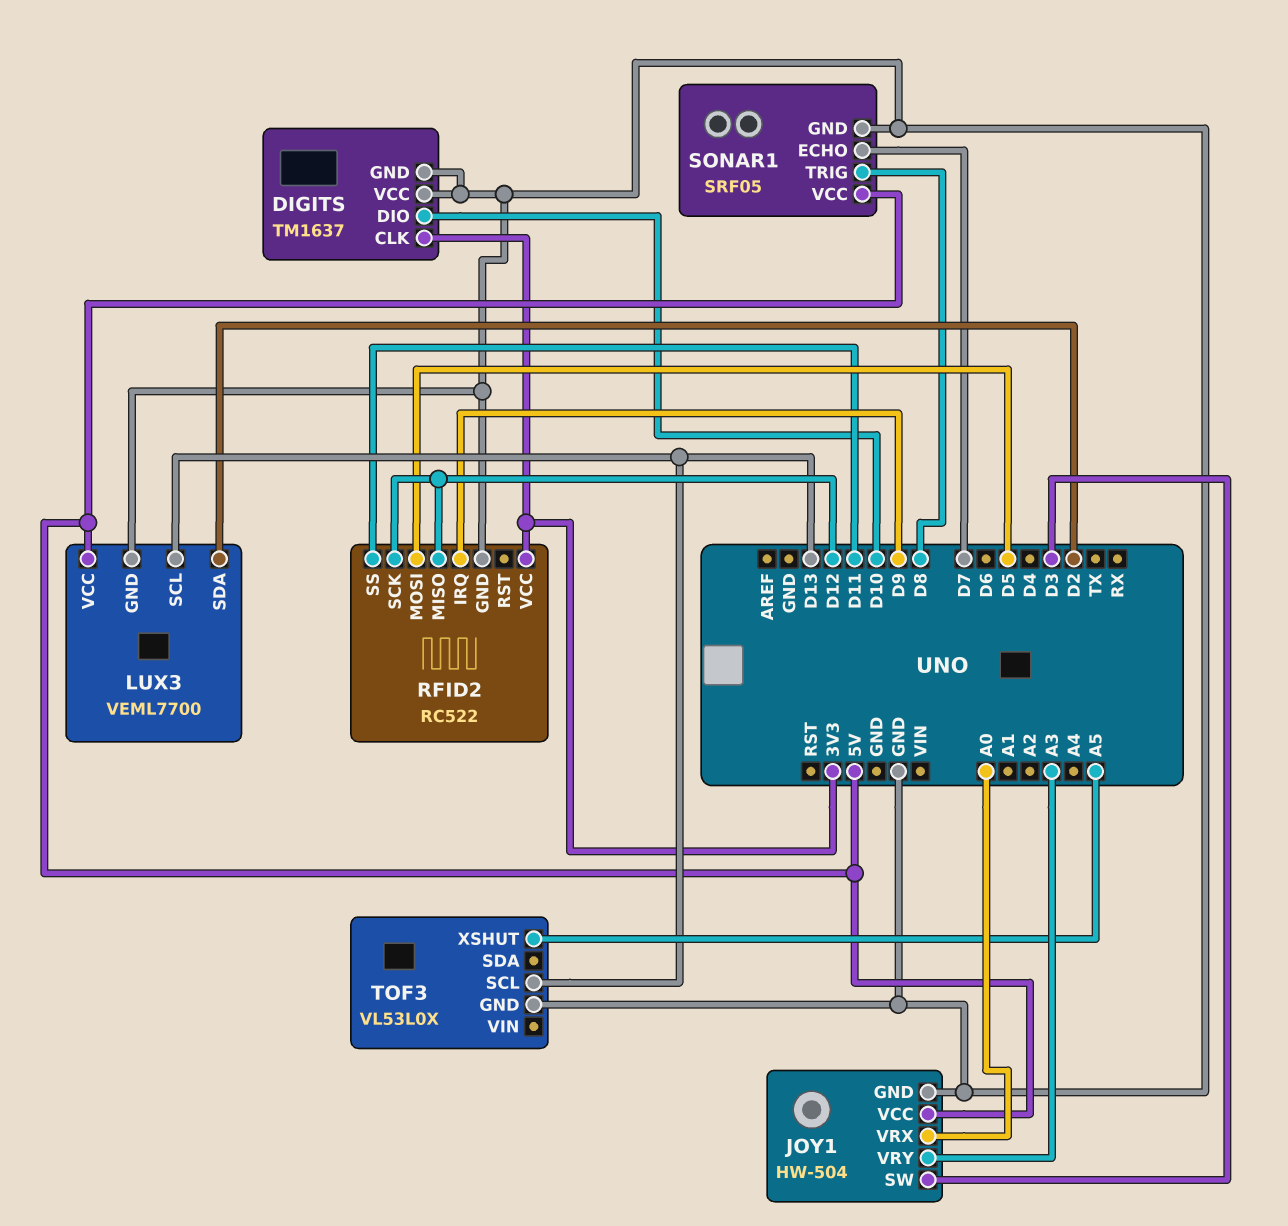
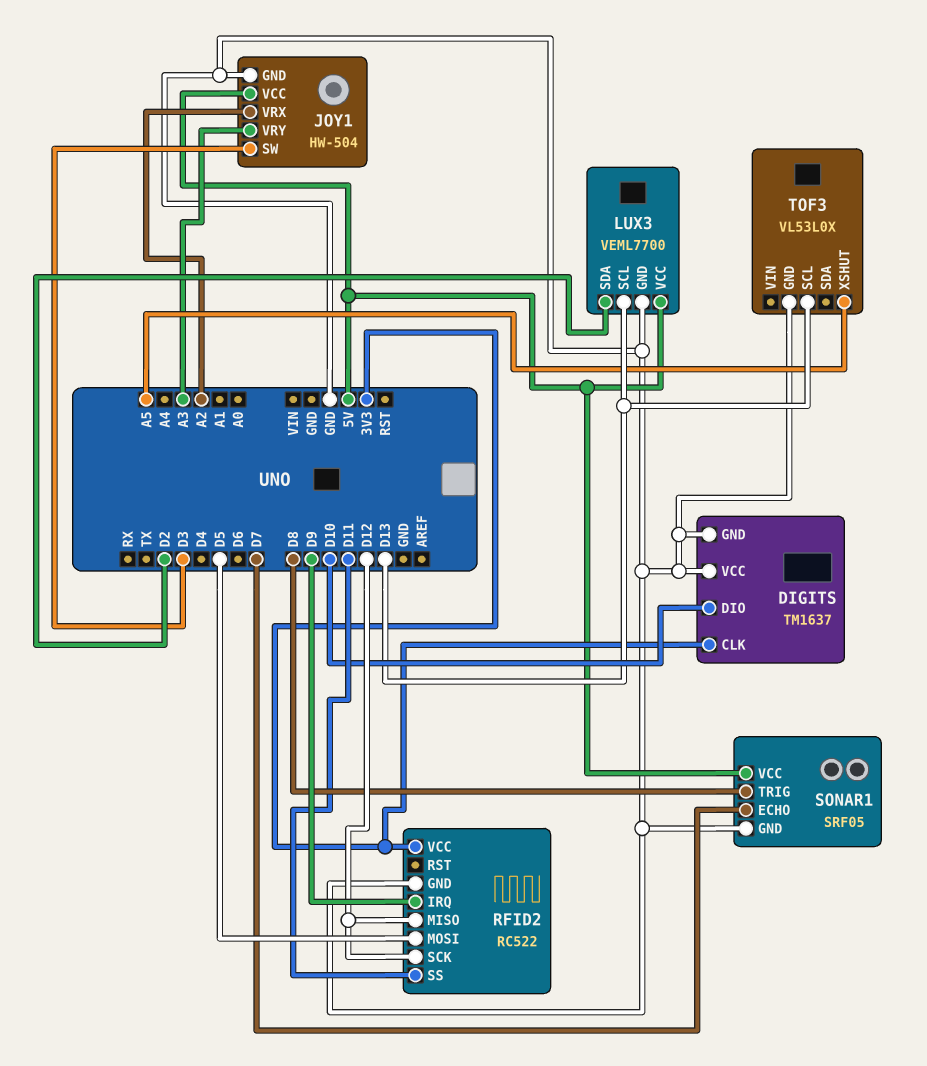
JOY1 pin VRX: A0 -> A2

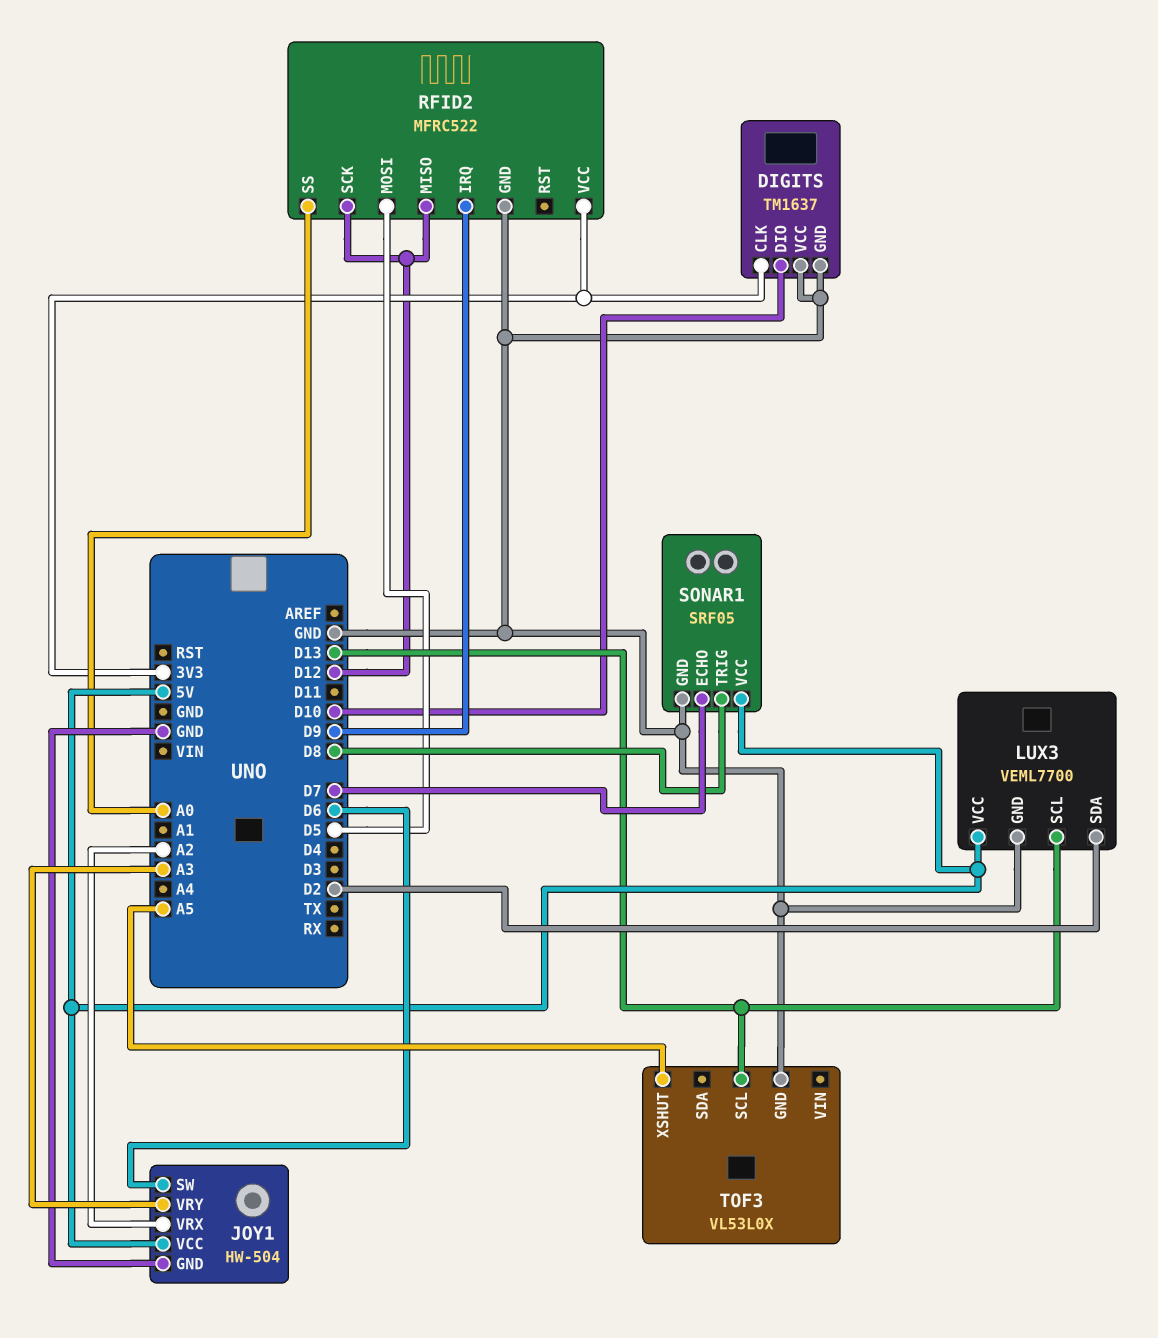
JOY1 pin SW: D3 -> D6
RFID2: RC522 -> MFRC522
RFID2 pin SS: D11 -> A0

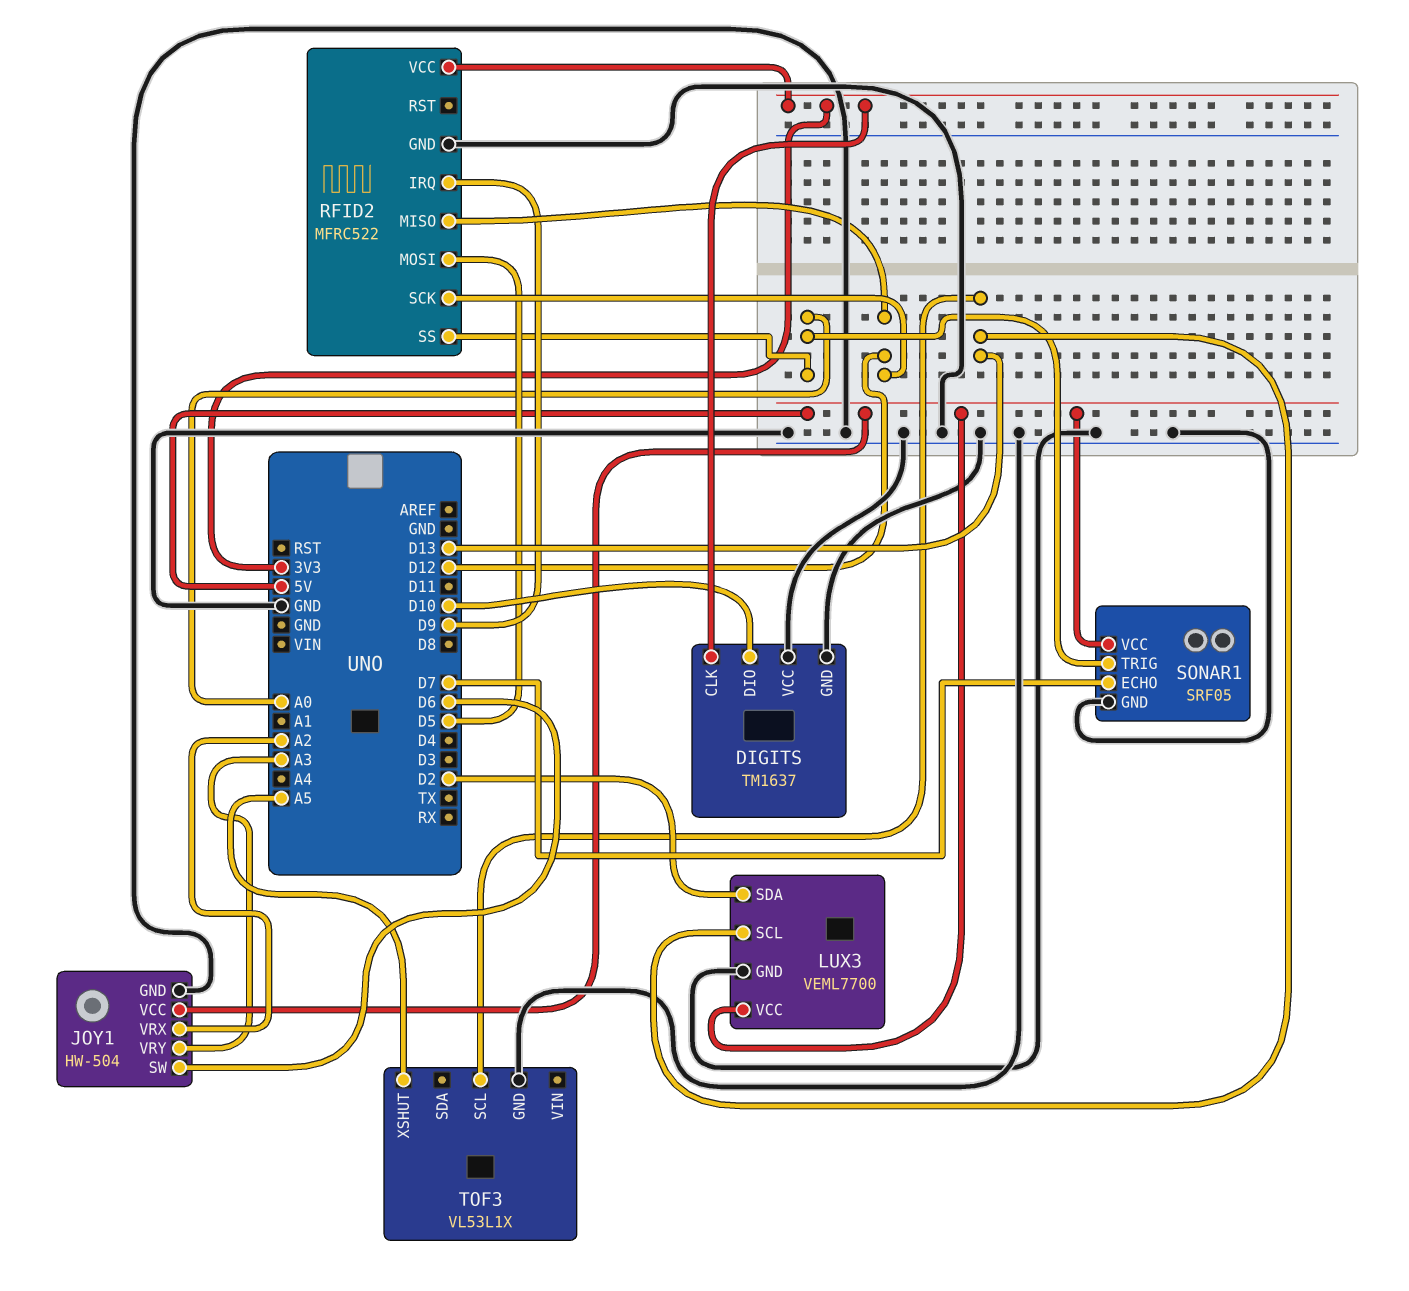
SONAR1 pin TRIG: D8 -> A0
TOF3: VL53L0X -> VL53L1X

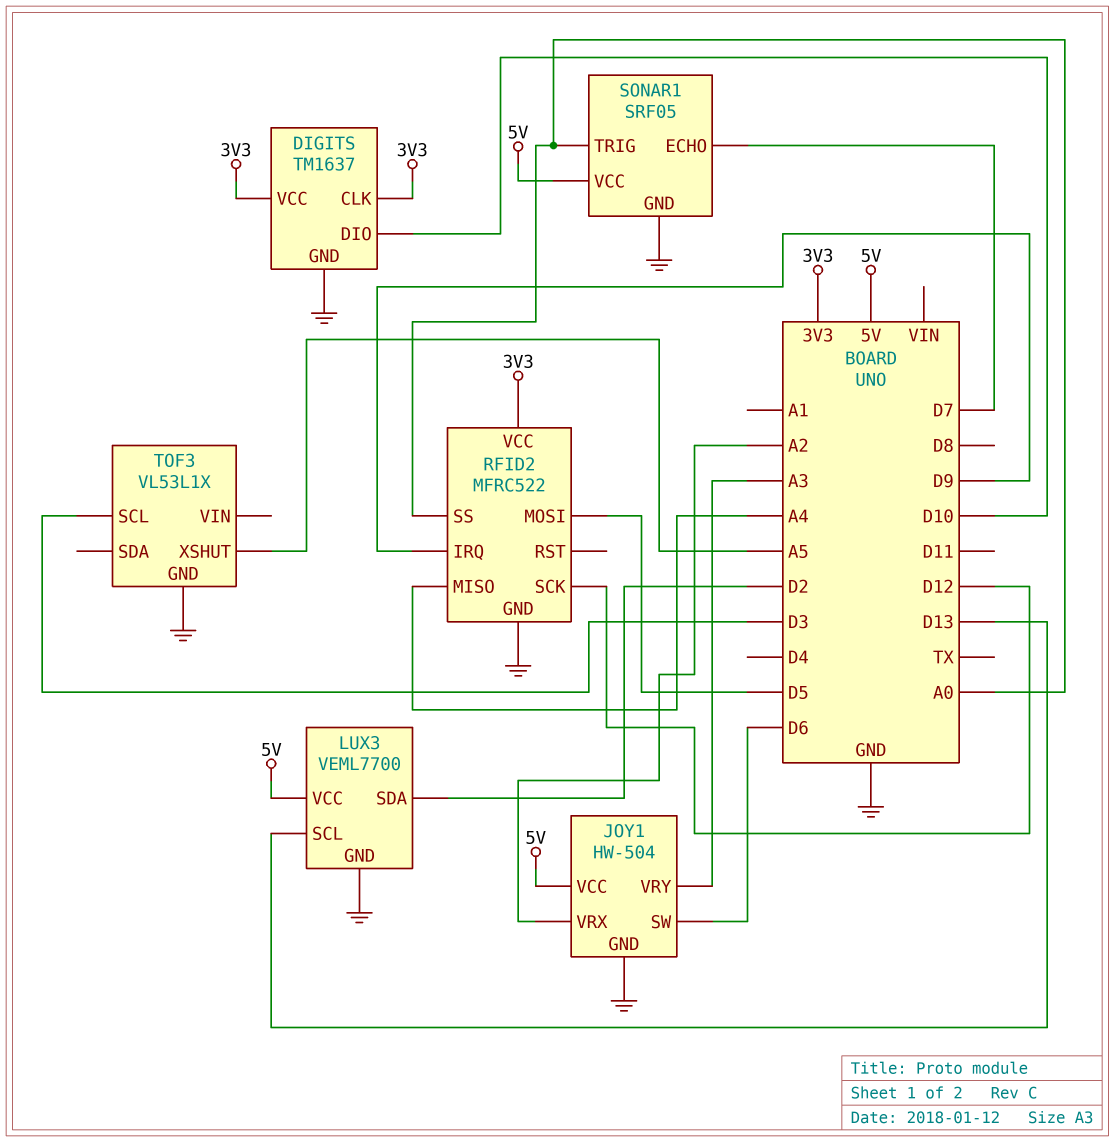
DIGITS pin VCC: GND -> 3V3
RFID2 pin MISO: D12 -> A4
TOF3 pin SCL: D13 -> D3

